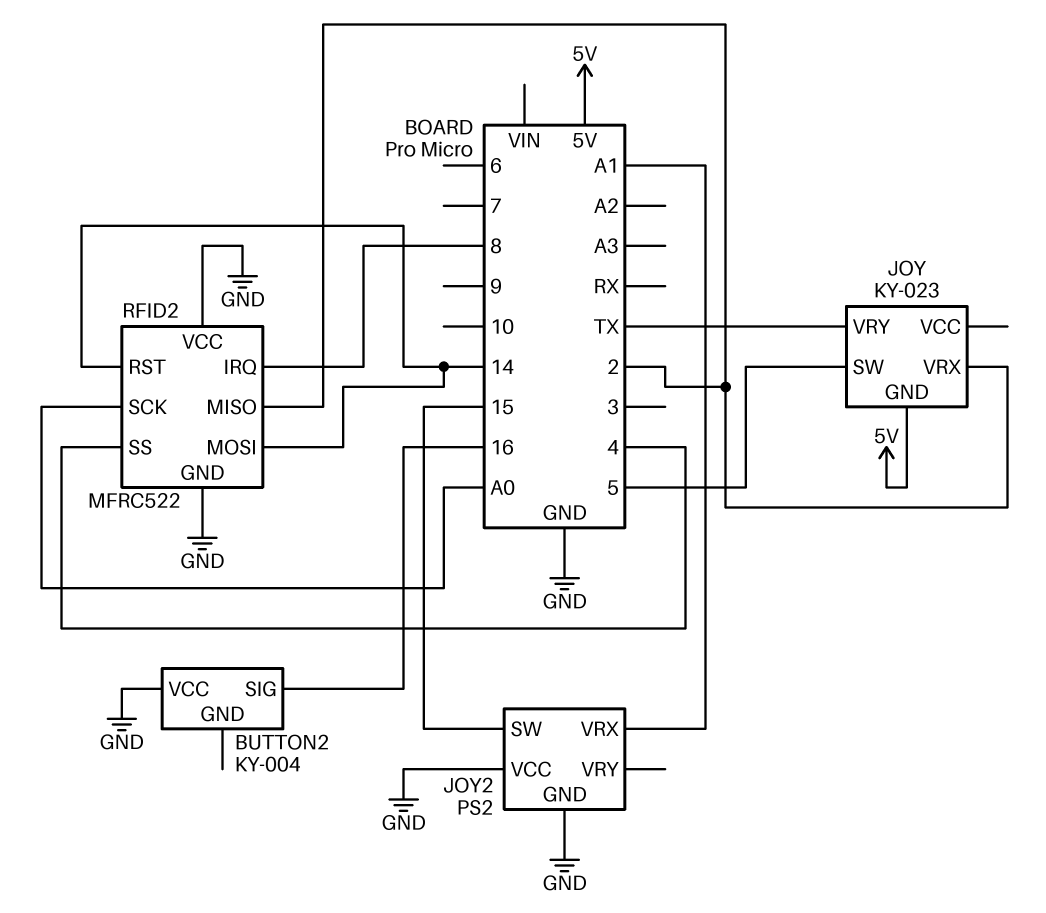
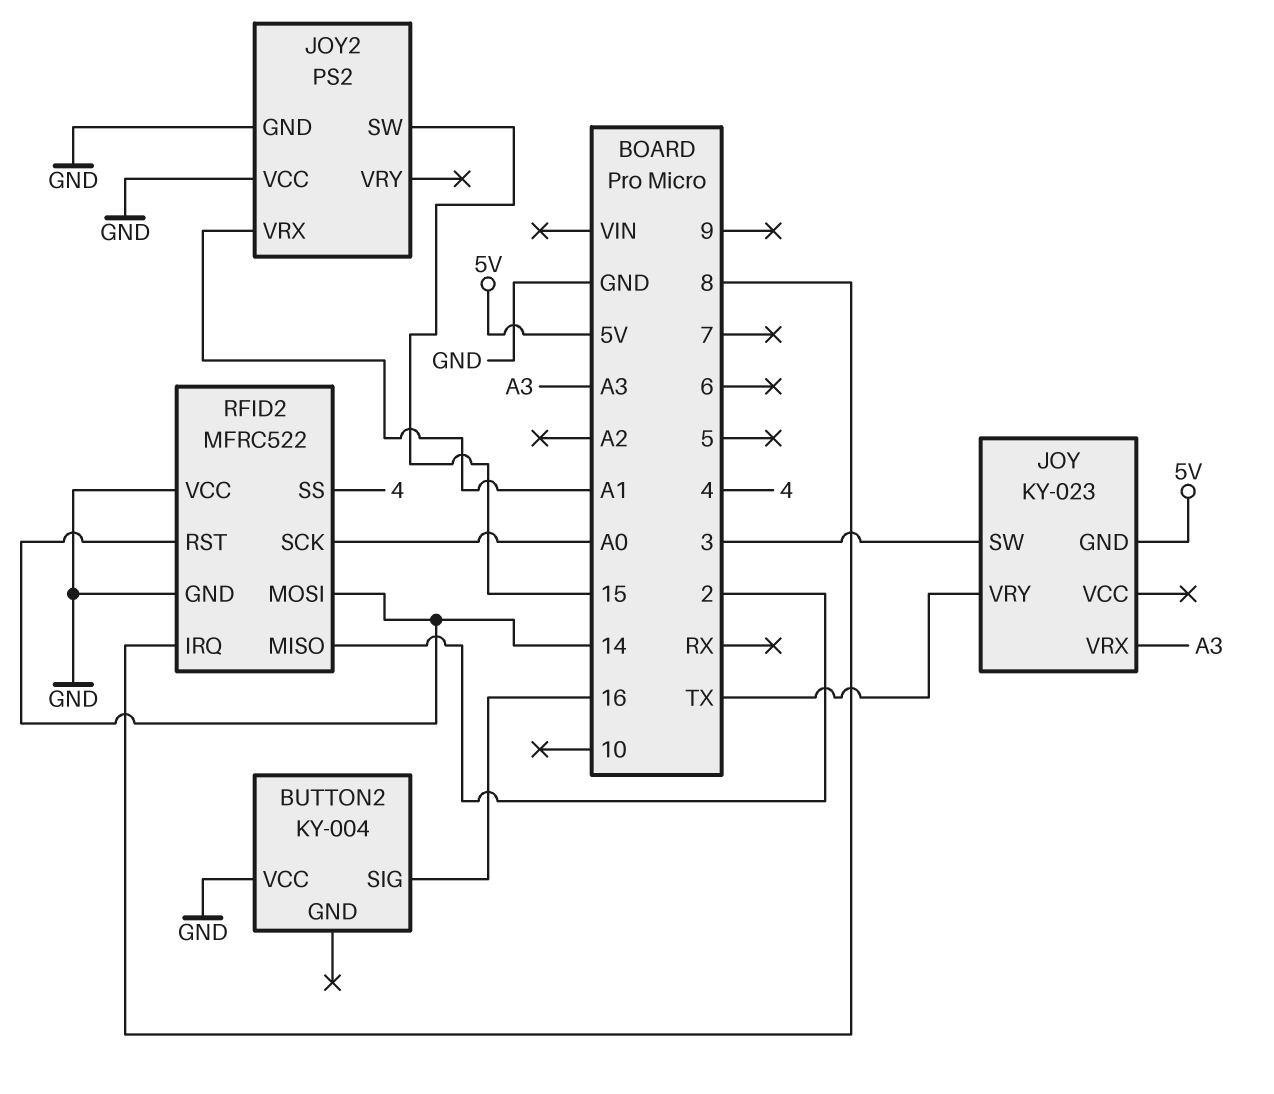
JOY pin SW: 5 -> 3
JOY pin VRX: 2 -> A3

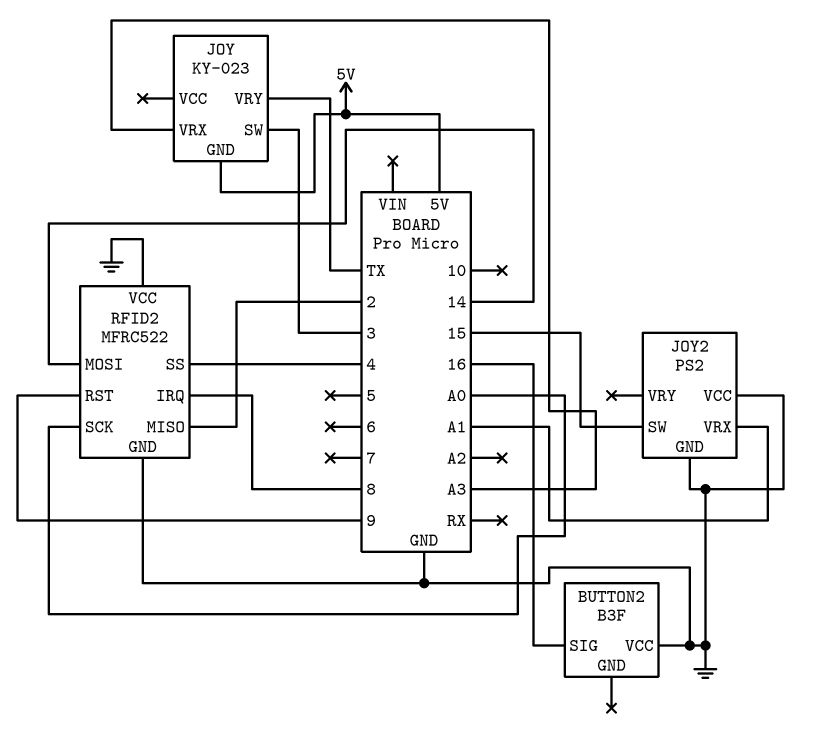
BUTTON2: KY-004 -> B3F
RFID2 pin RST: 14 -> 9

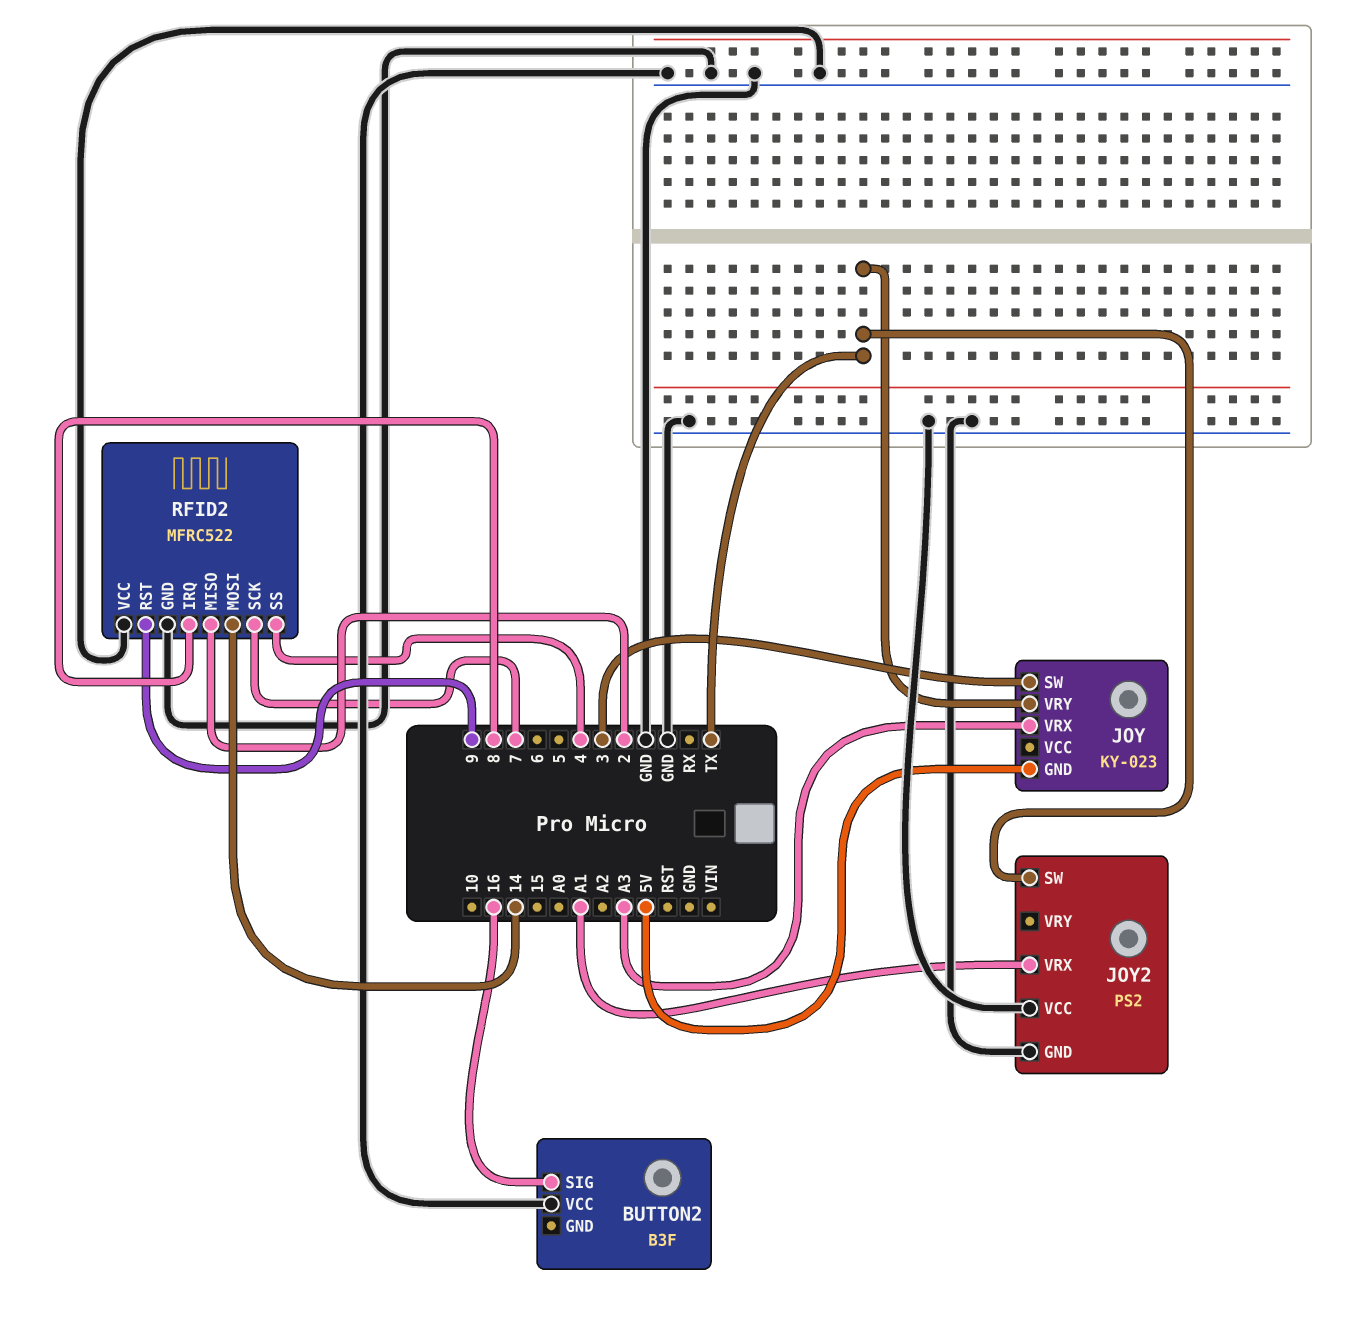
JOY2 pin SW: 15 -> TX
RFID2 pin SCK: A0 -> 7

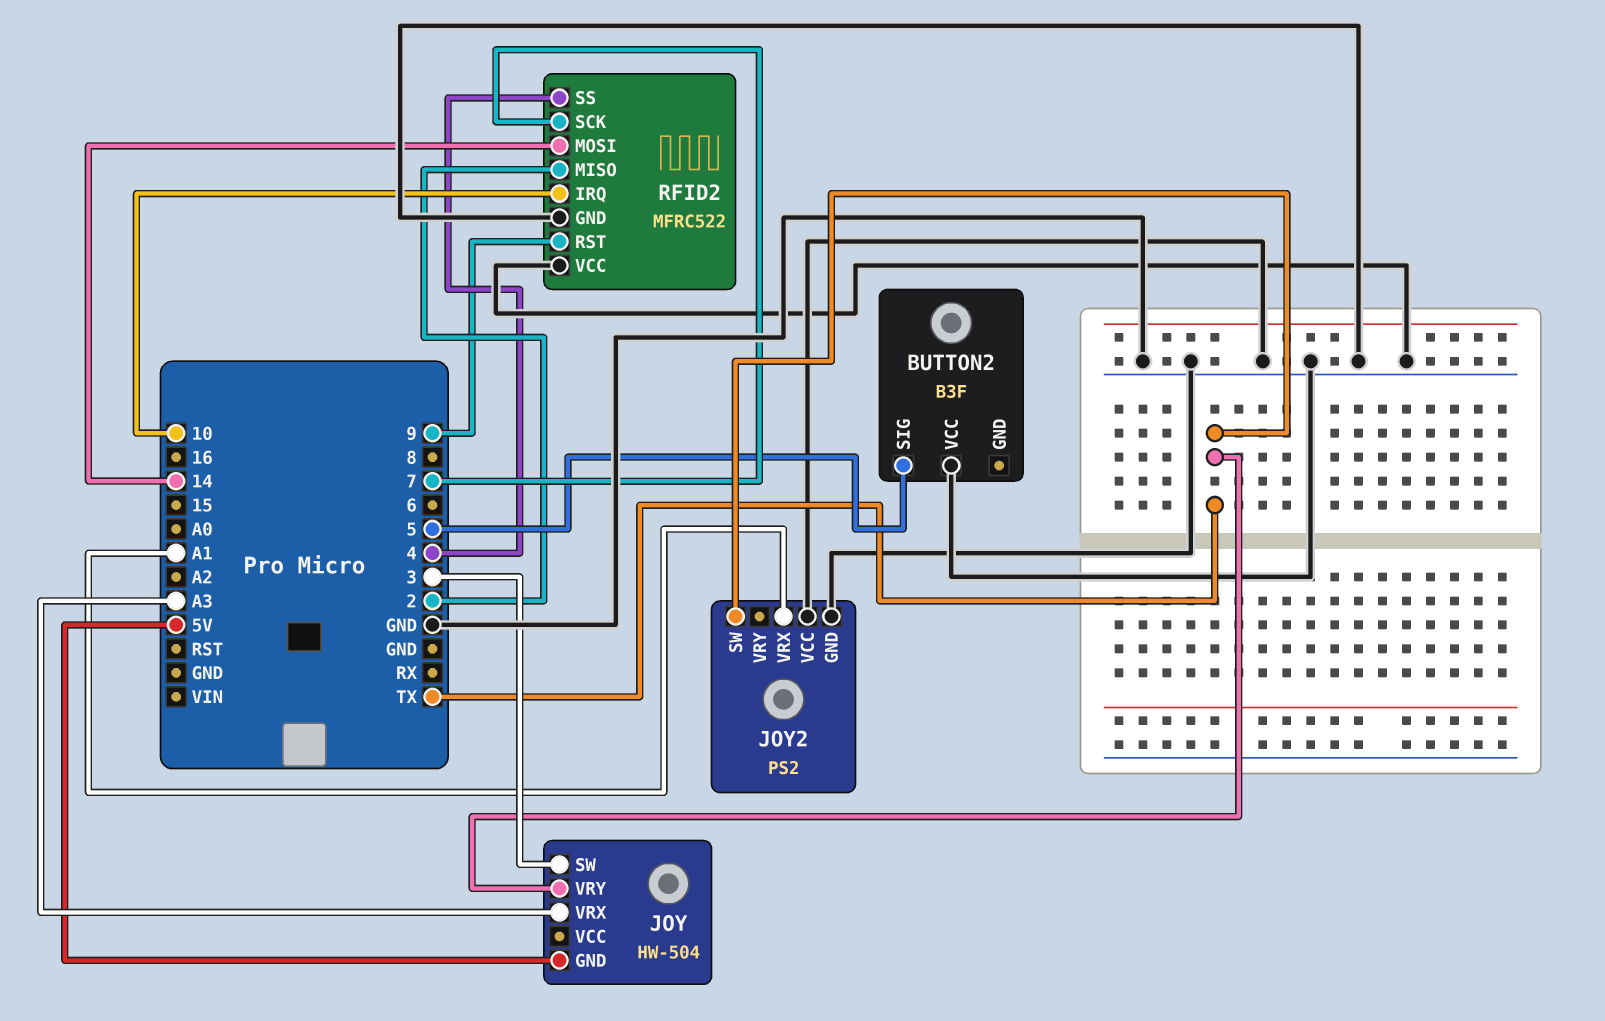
BUTTON2 pin SIG: 16 -> 5
JOY: KY-023 -> HW-504
RFID2 pin IRQ: 8 -> 10

